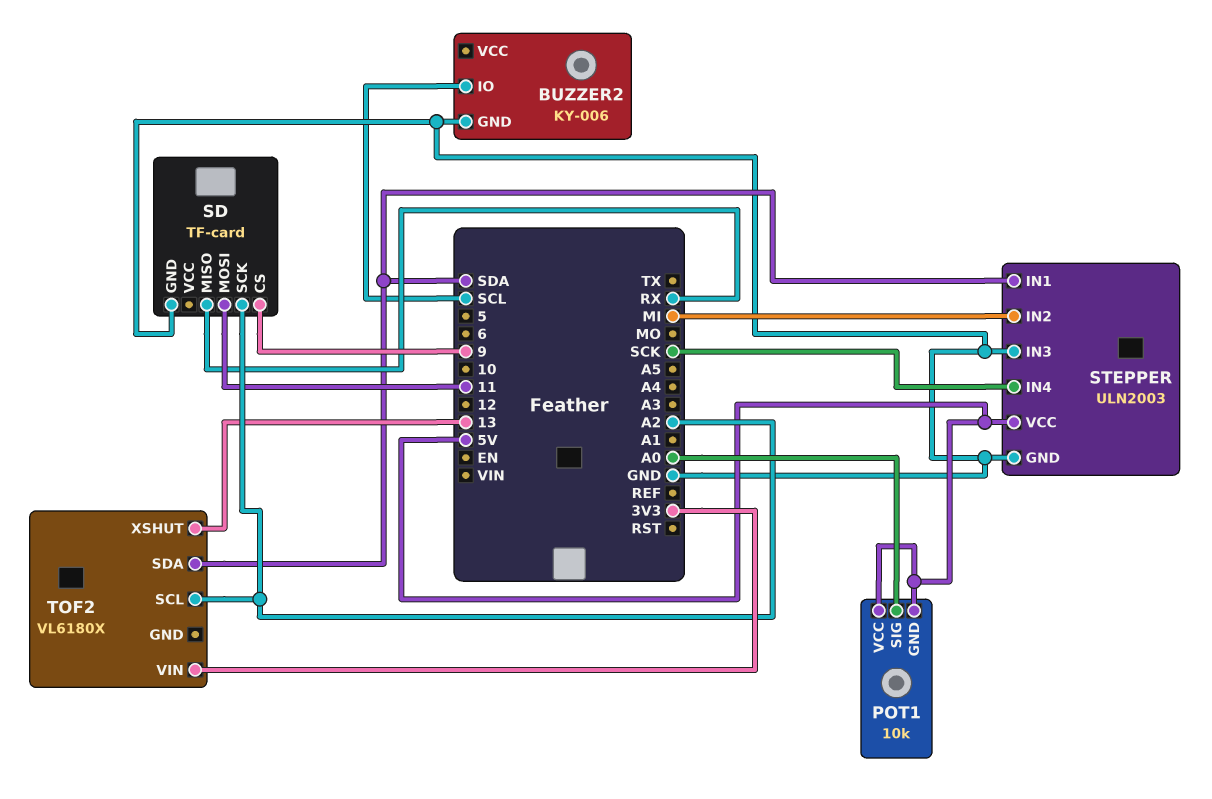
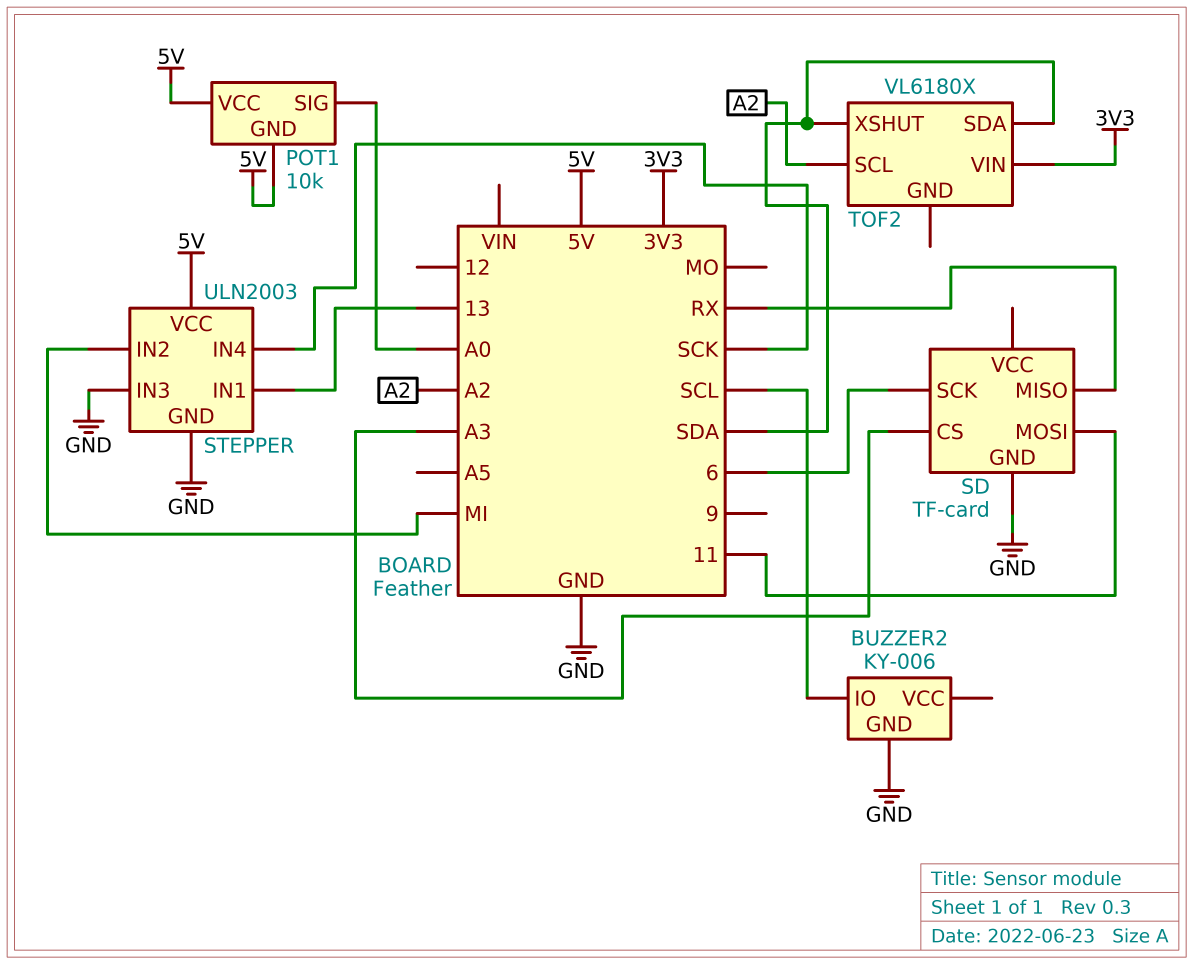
SD pin CS: 9 -> A3
SD pin SCK: A2 -> 6
STEPPER pin IN1: SDA -> 13
TOF2 pin XSHUT: 13 -> SDA

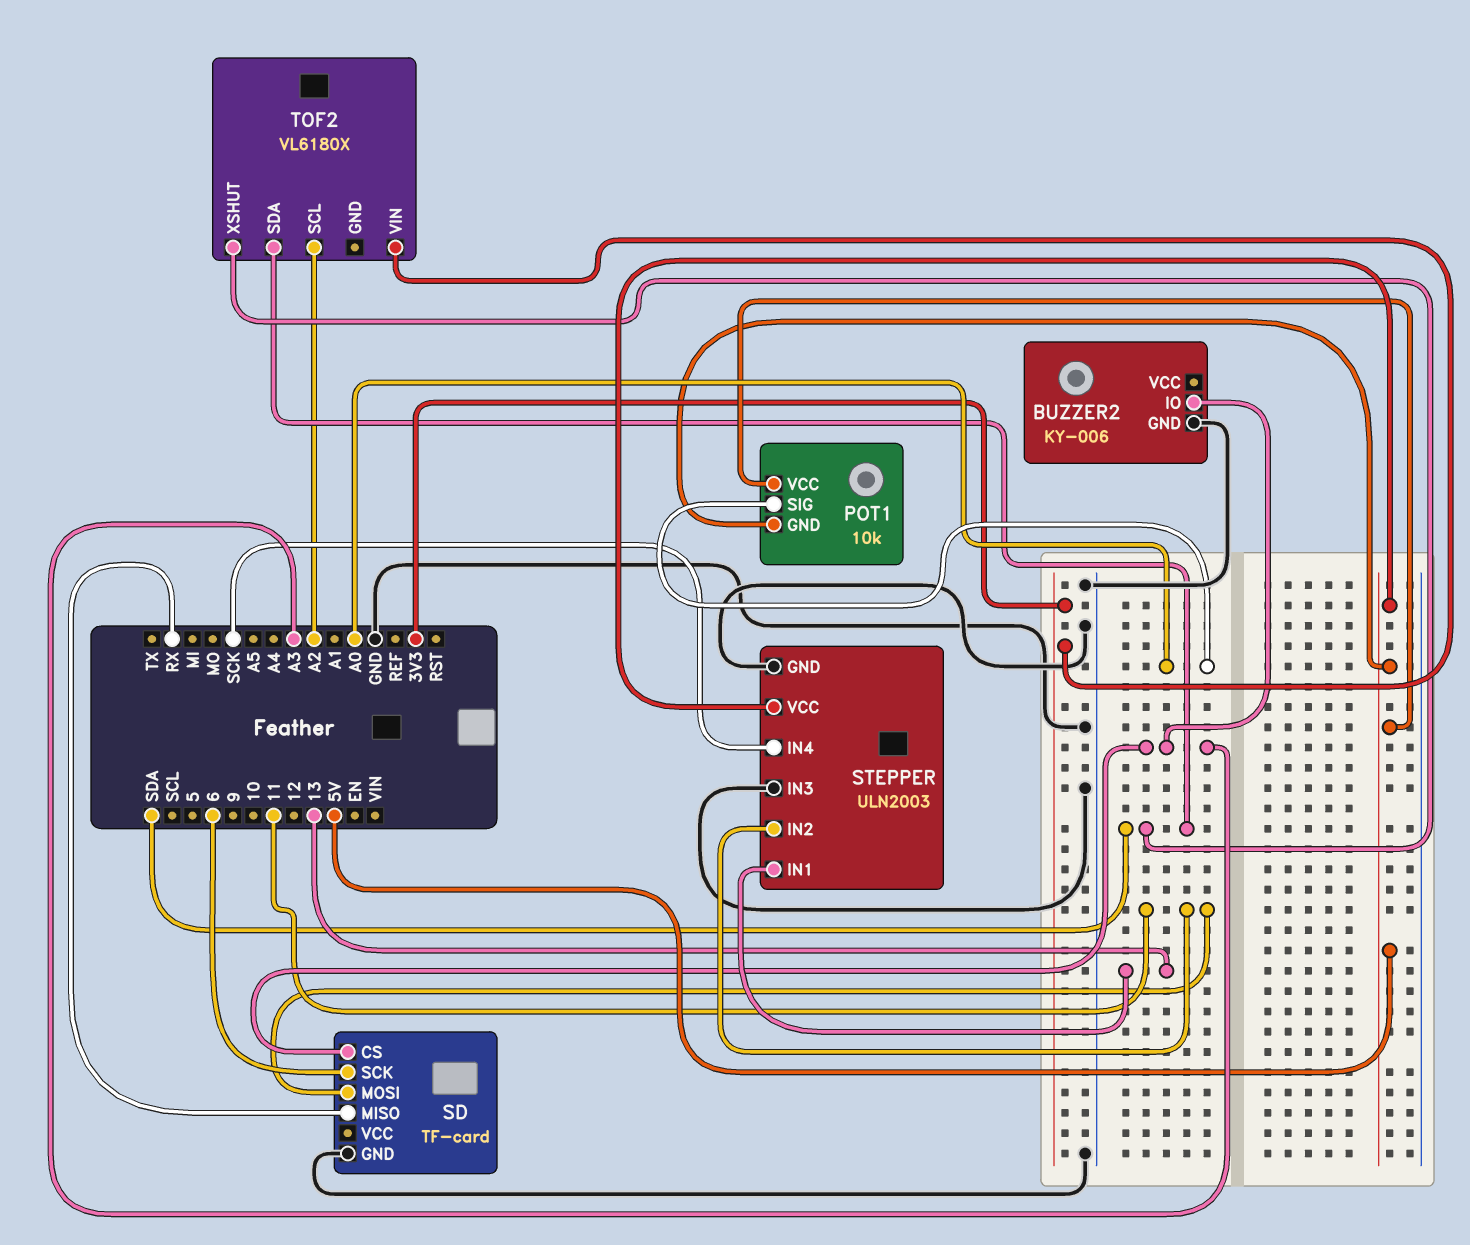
BUZZER2 pin IO: SCL -> A3
STEPPER pin IN2: MI -> 11

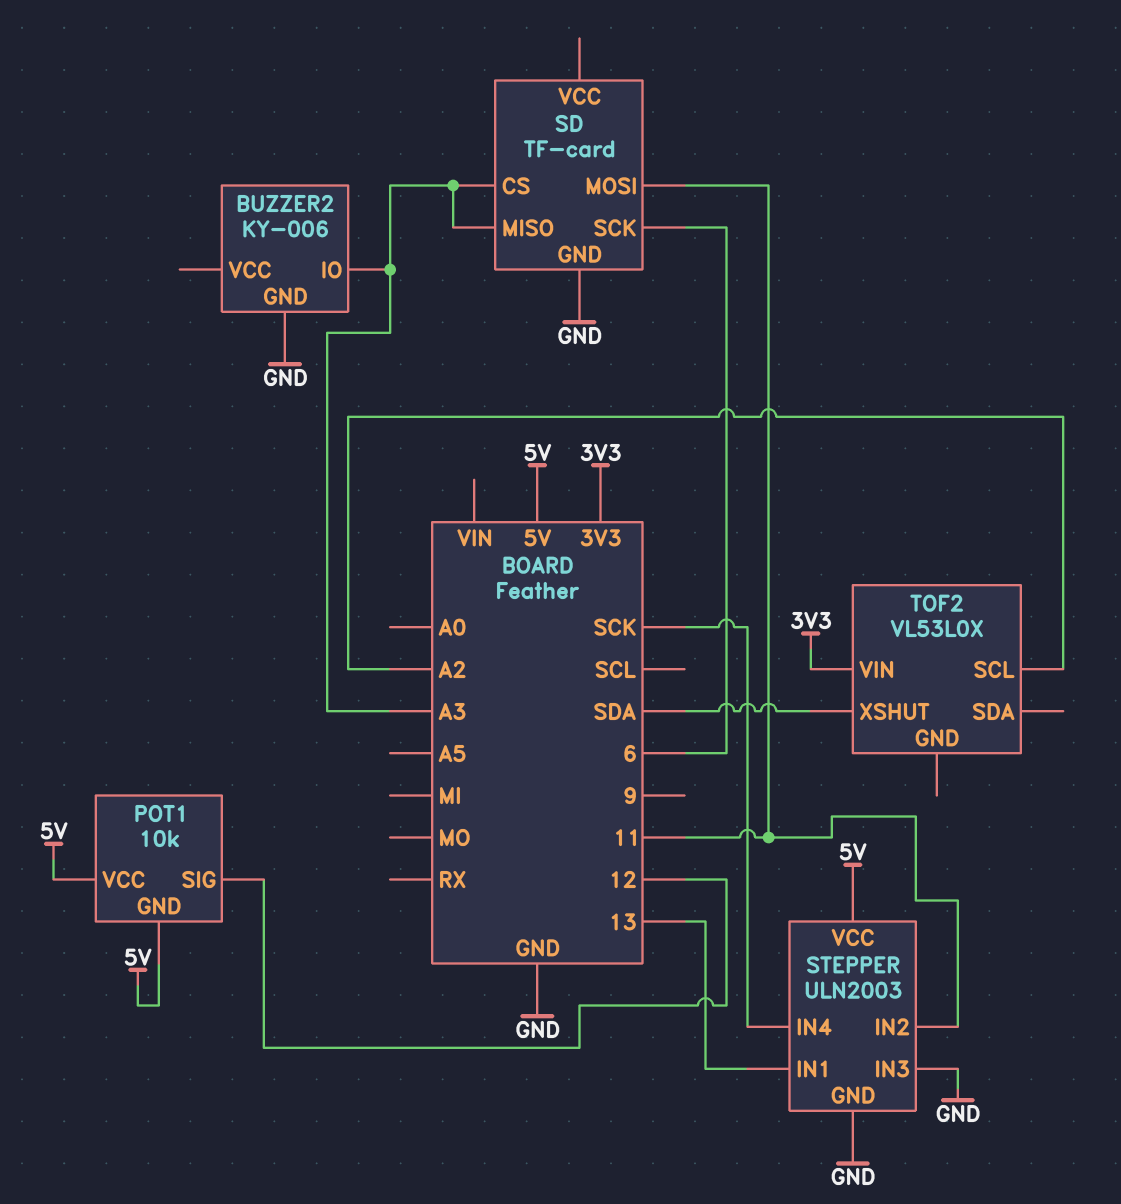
POT1 pin SIG: A0 -> 12
SD pin MISO: RX -> A3
TOF2: VL6180X -> VL53L0X
TOF2 pin SDA: SDA -> none

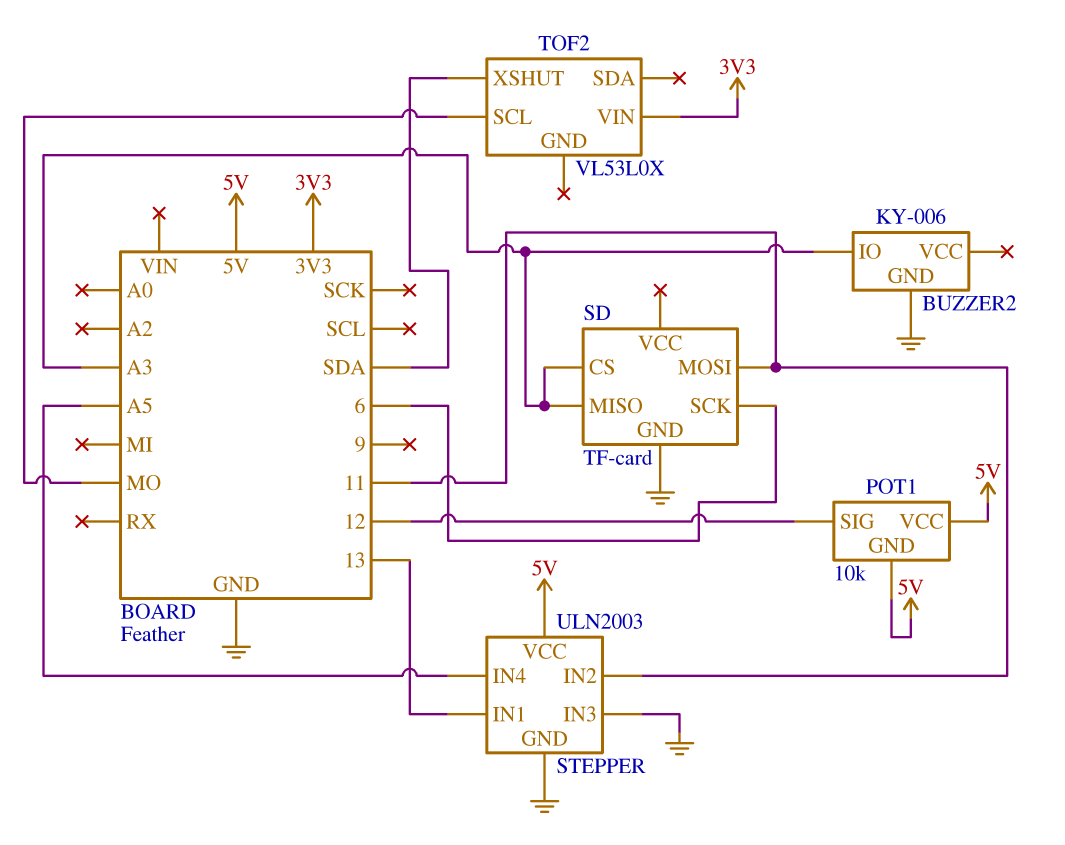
STEPPER pin IN4: SCK -> A5
TOF2 pin SCL: A2 -> MO

